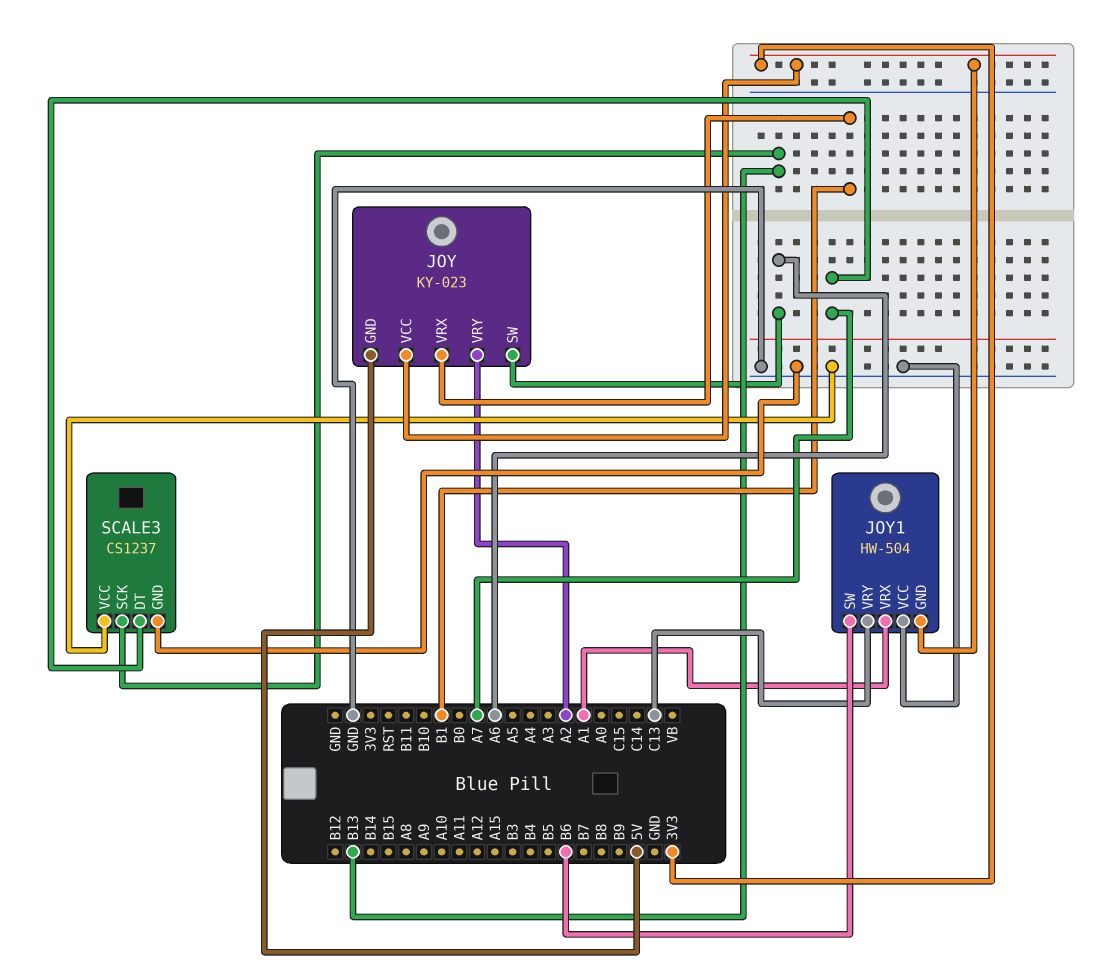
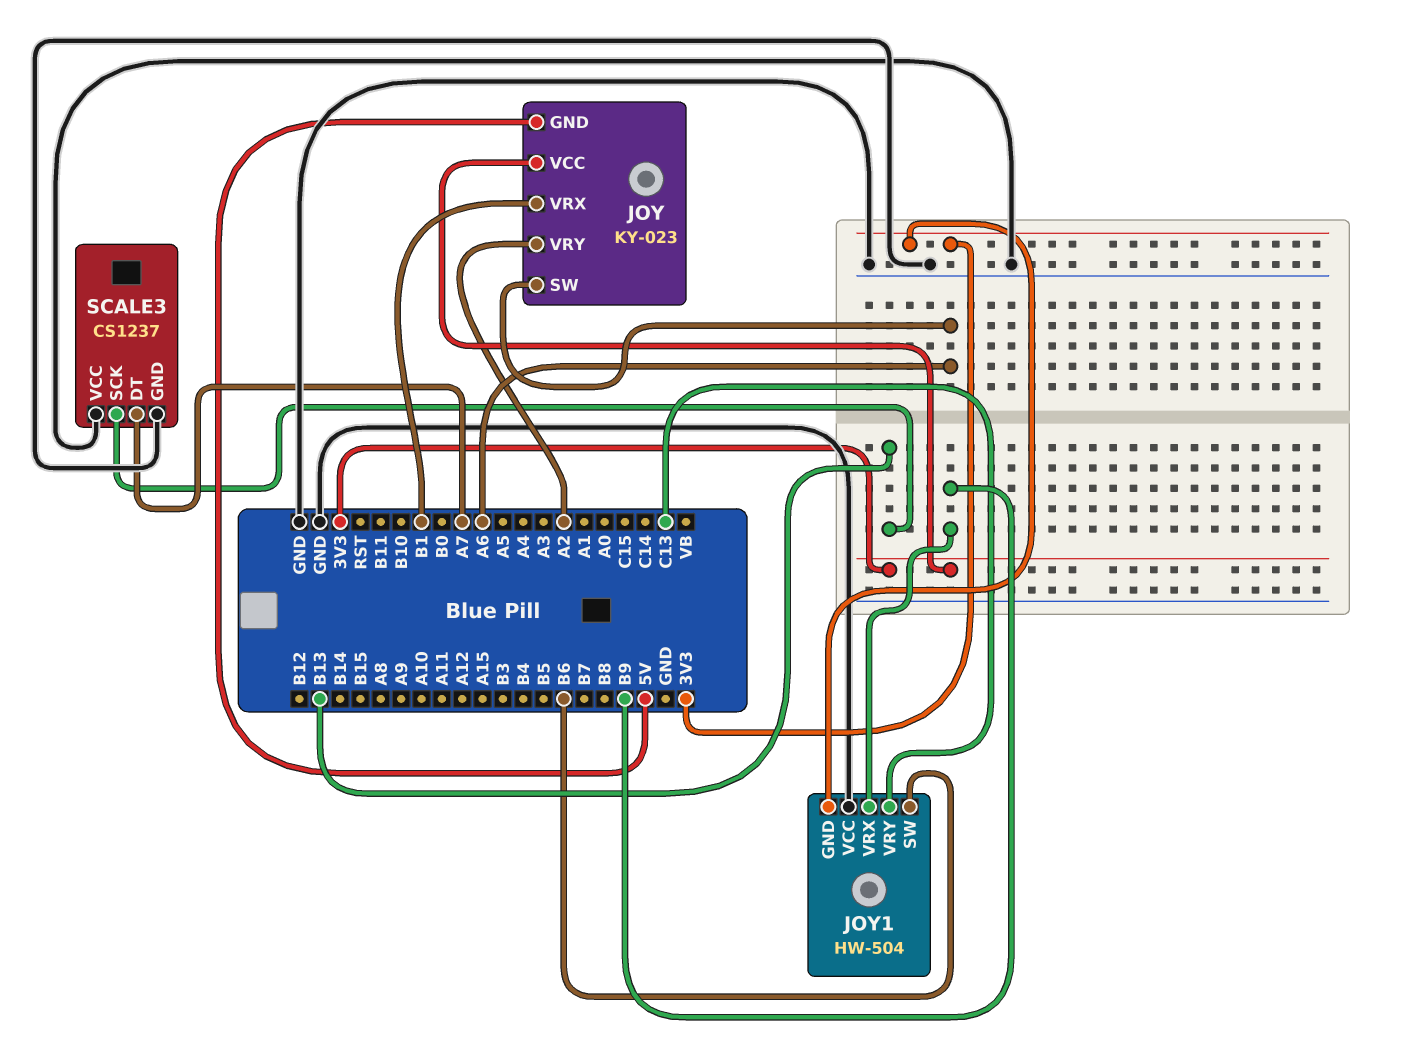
JOY1 pin VRX: A1 -> B9

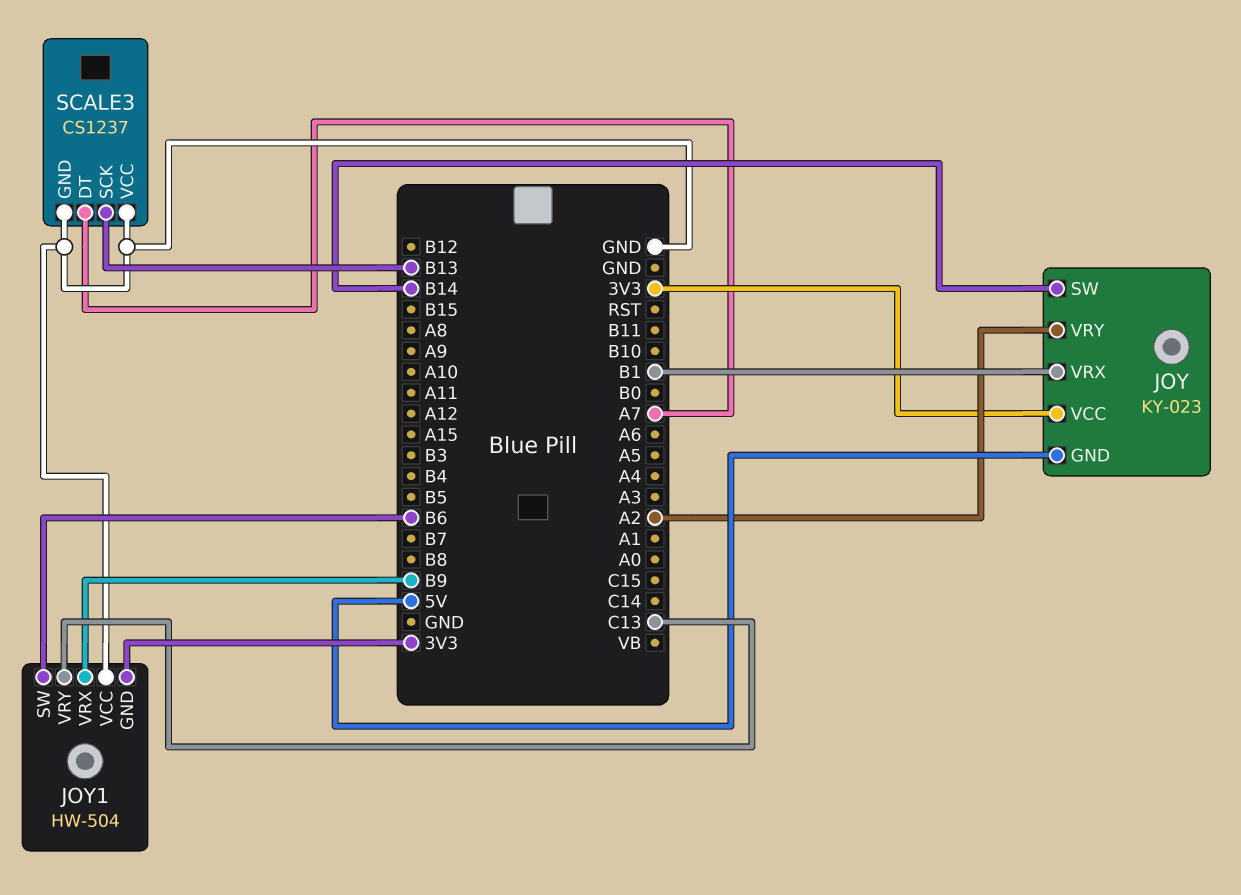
JOY pin SW: A6 -> B14

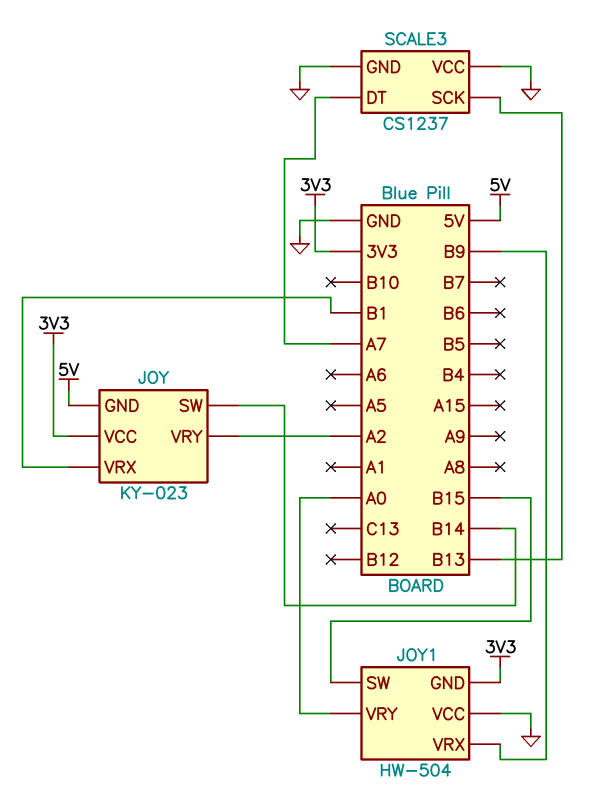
JOY1 pin SW: B6 -> B15
JOY1 pin VRY: C13 -> A0

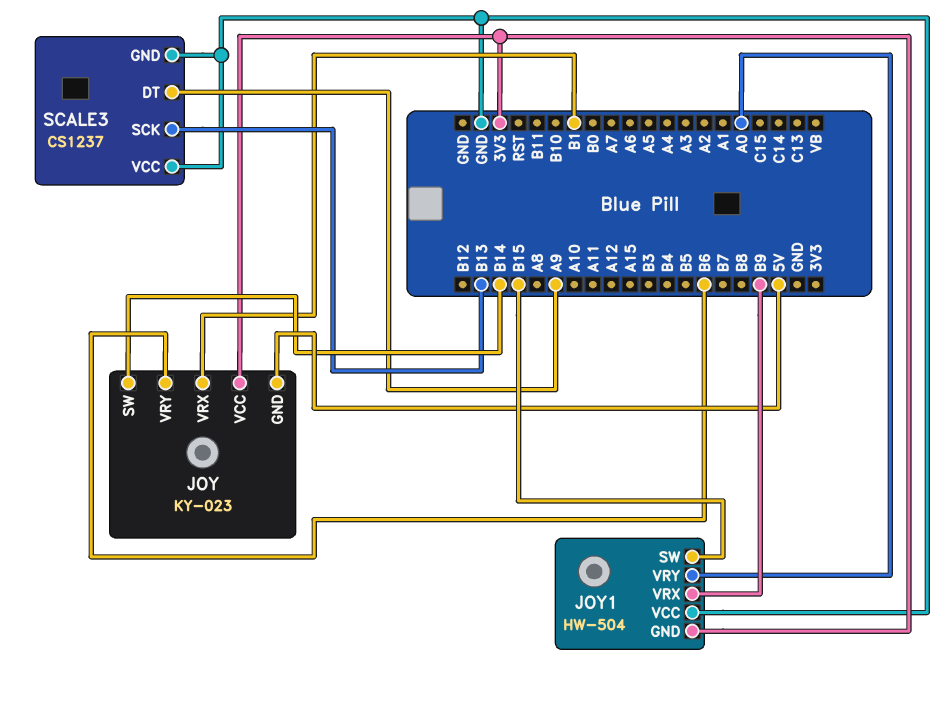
JOY pin VRY: A2 -> B6
SCALE3 pin DT: A7 -> A9

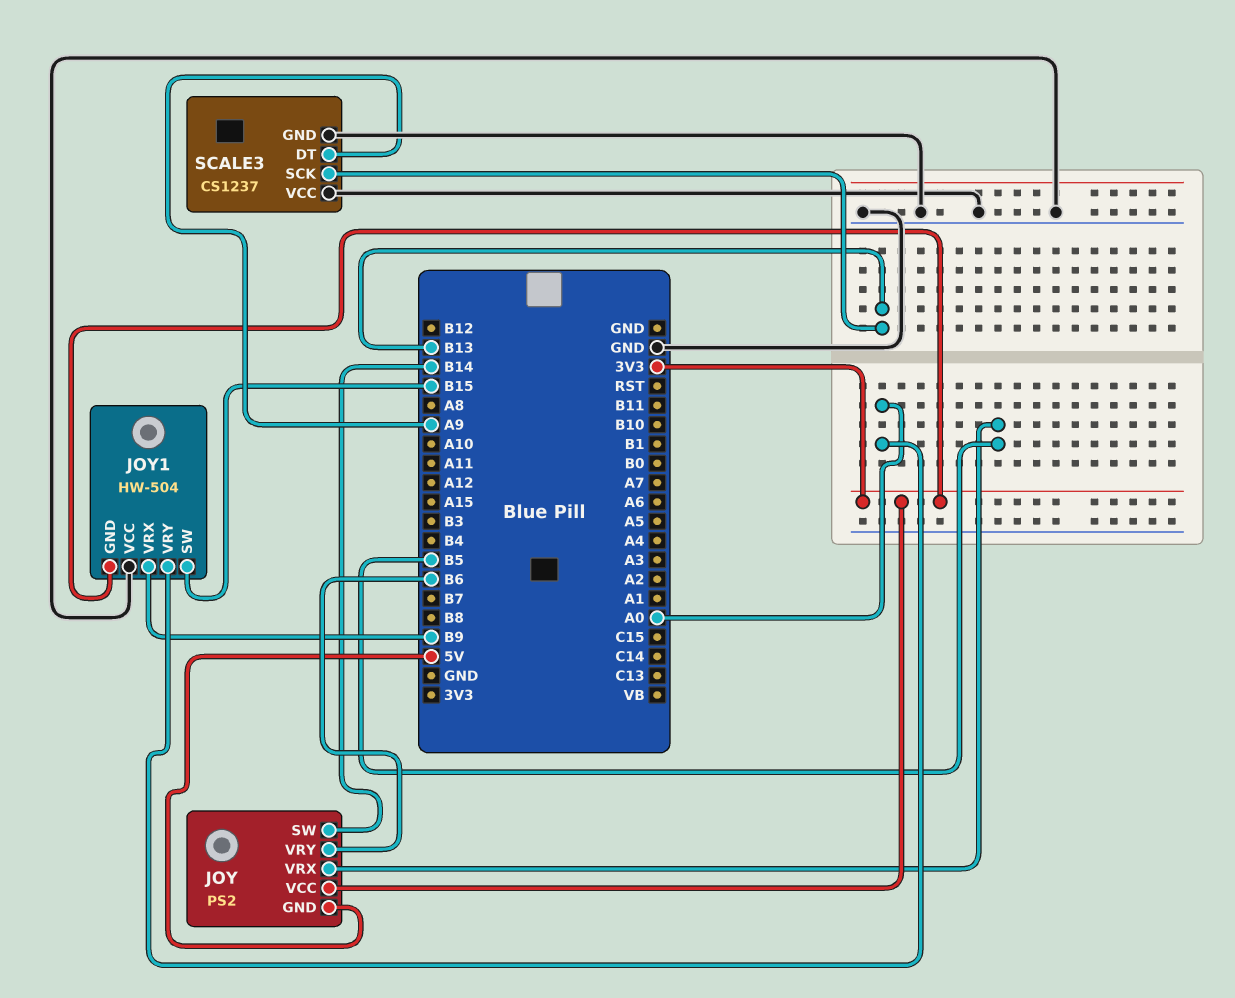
JOY: KY-023 -> PS2
JOY pin VRX: B1 -> B5

